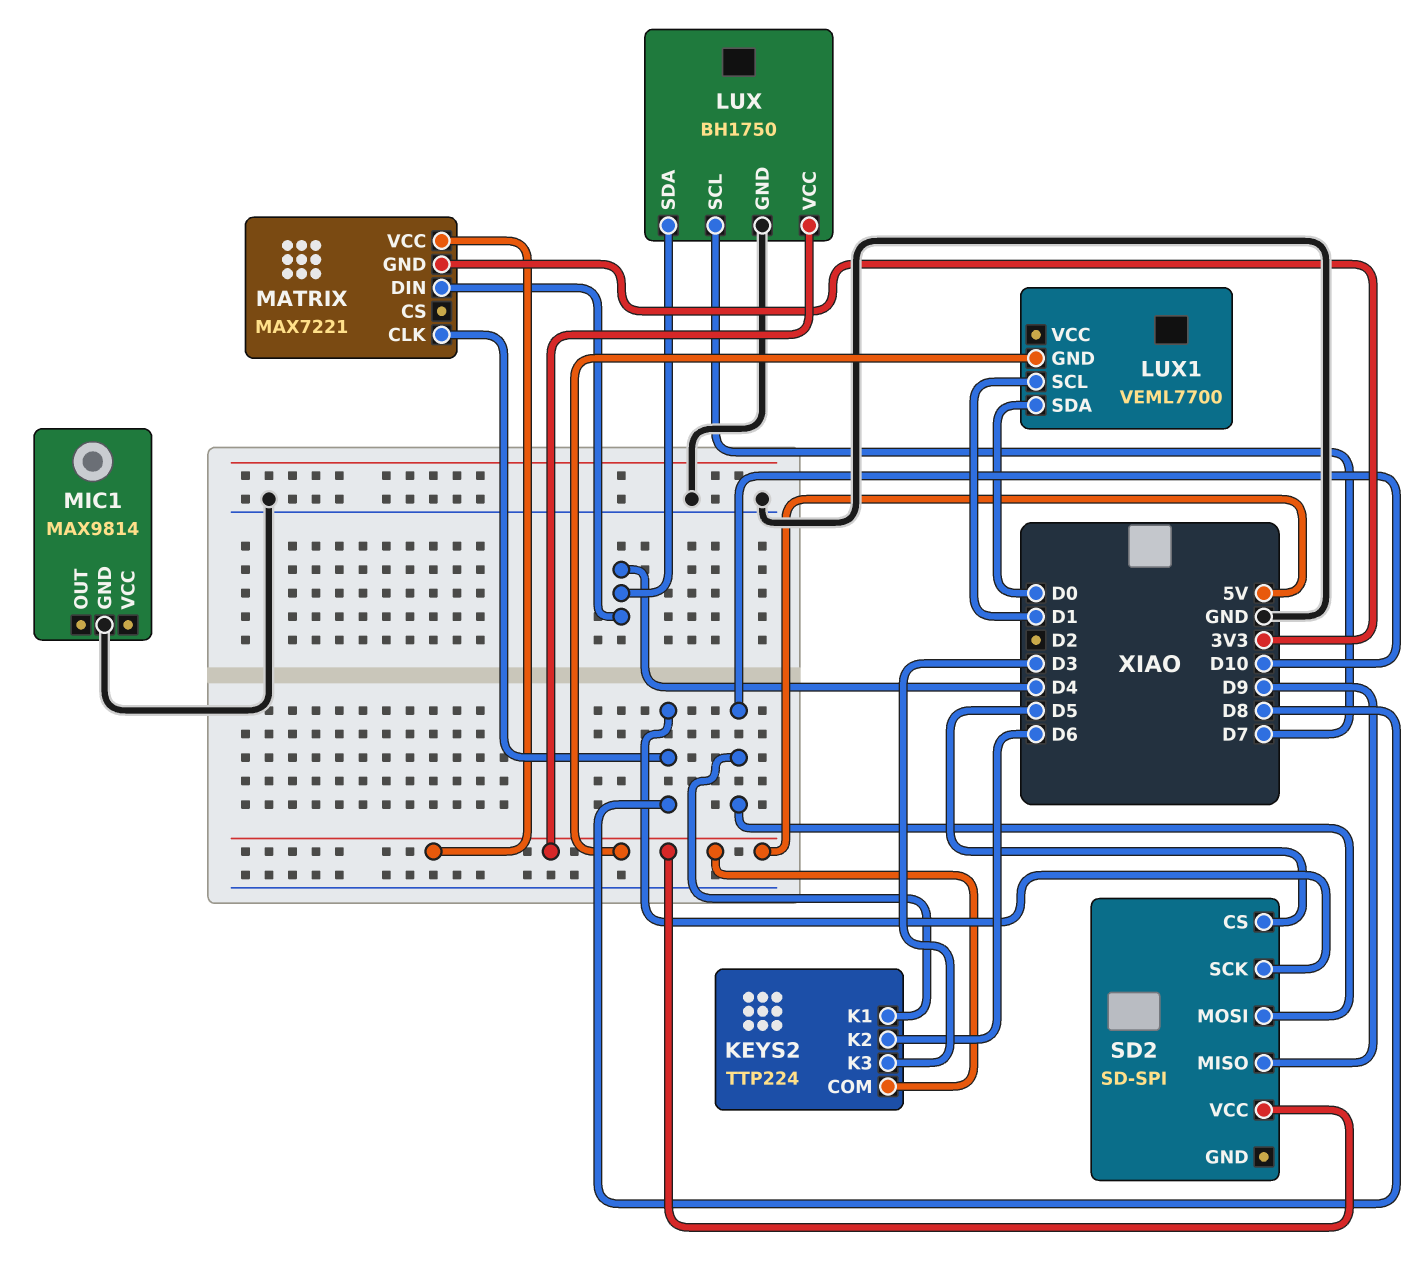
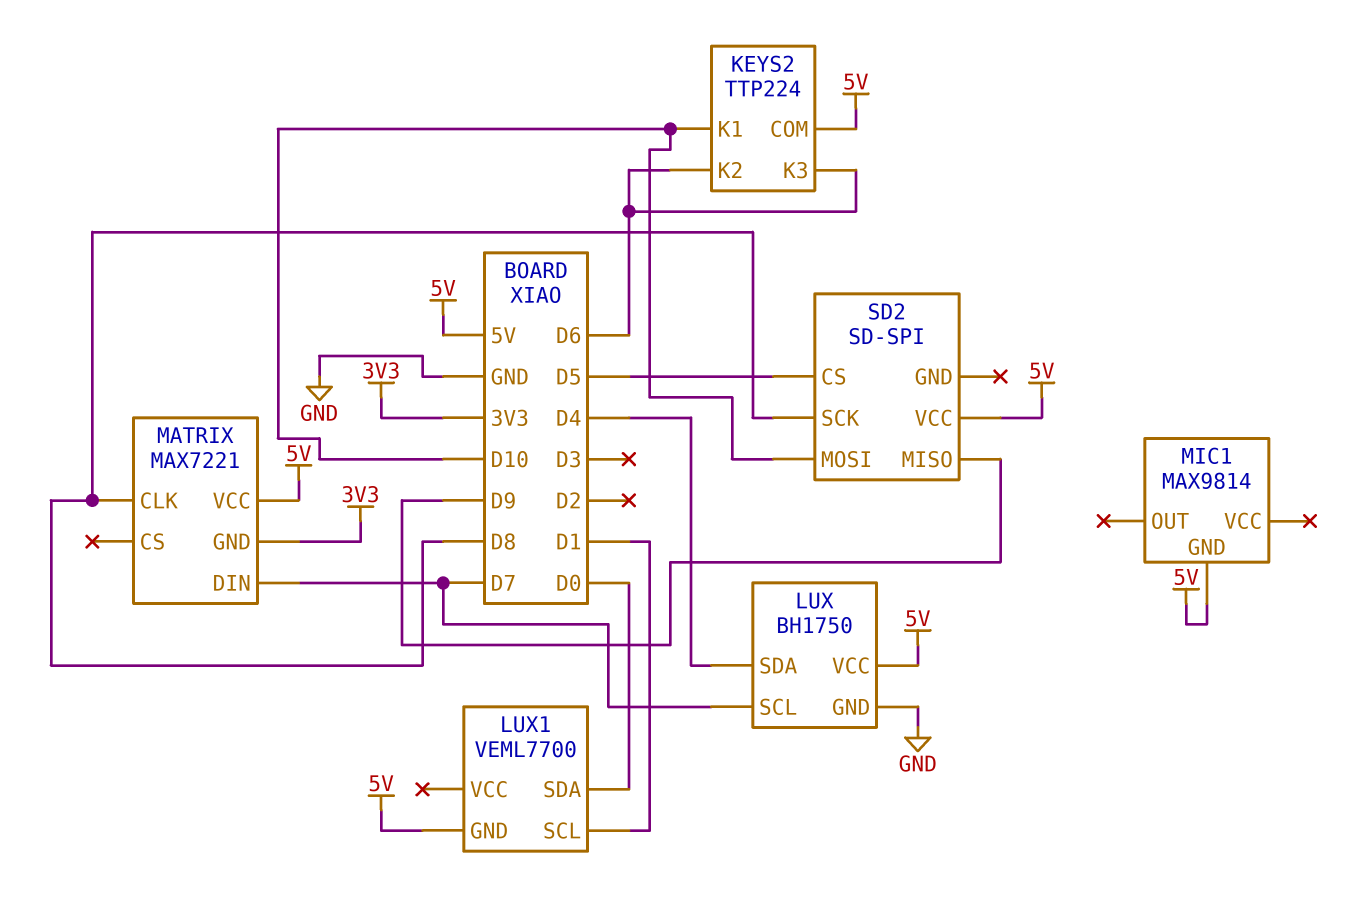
KEYS2 pin K3: D3 -> D6
MATRIX pin DIN: D4 -> D7
MIC1 pin GND: GND -> 5V

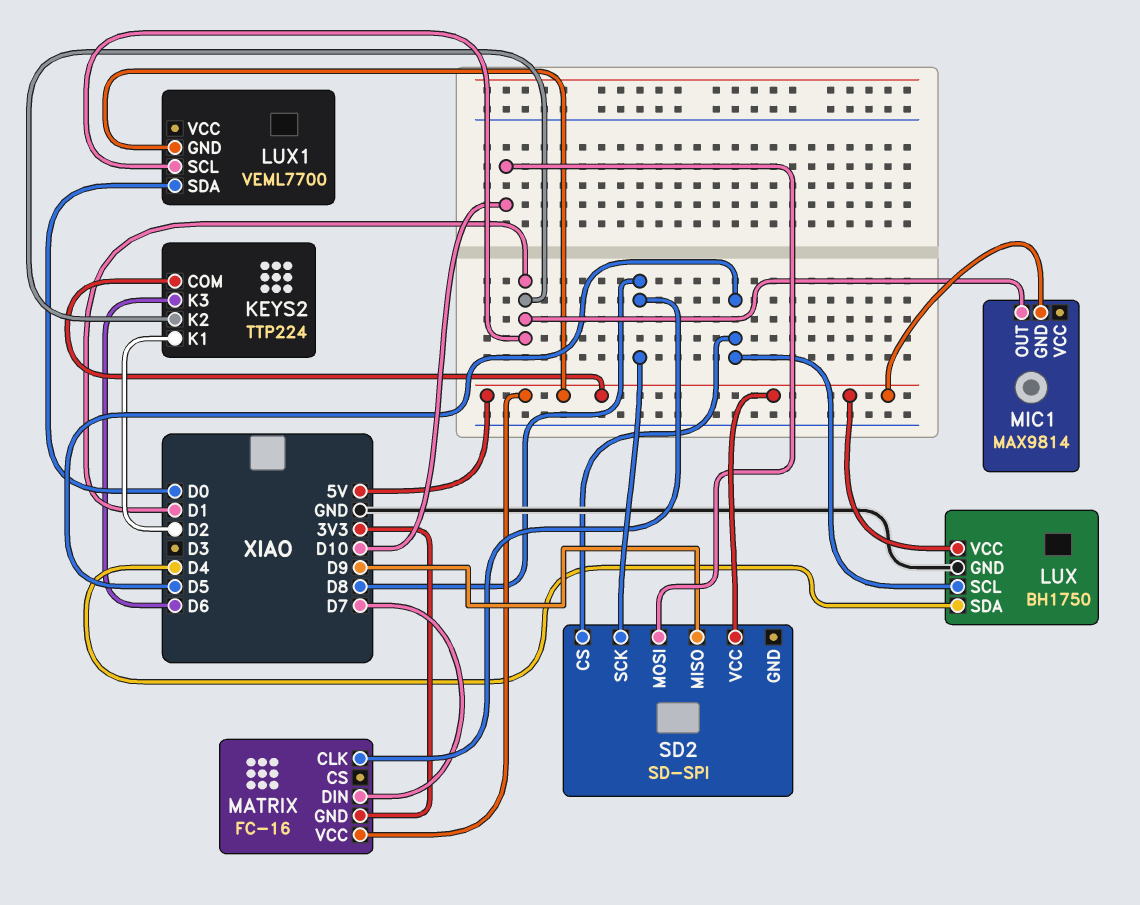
KEYS2 pin K1: D10 -> D2
KEYS2 pin K2: D6 -> D1
LUX pin SCL: D7 -> D5
MATRIX: MAX7221 -> FC-16
MIC1 pin OUT: none -> D1

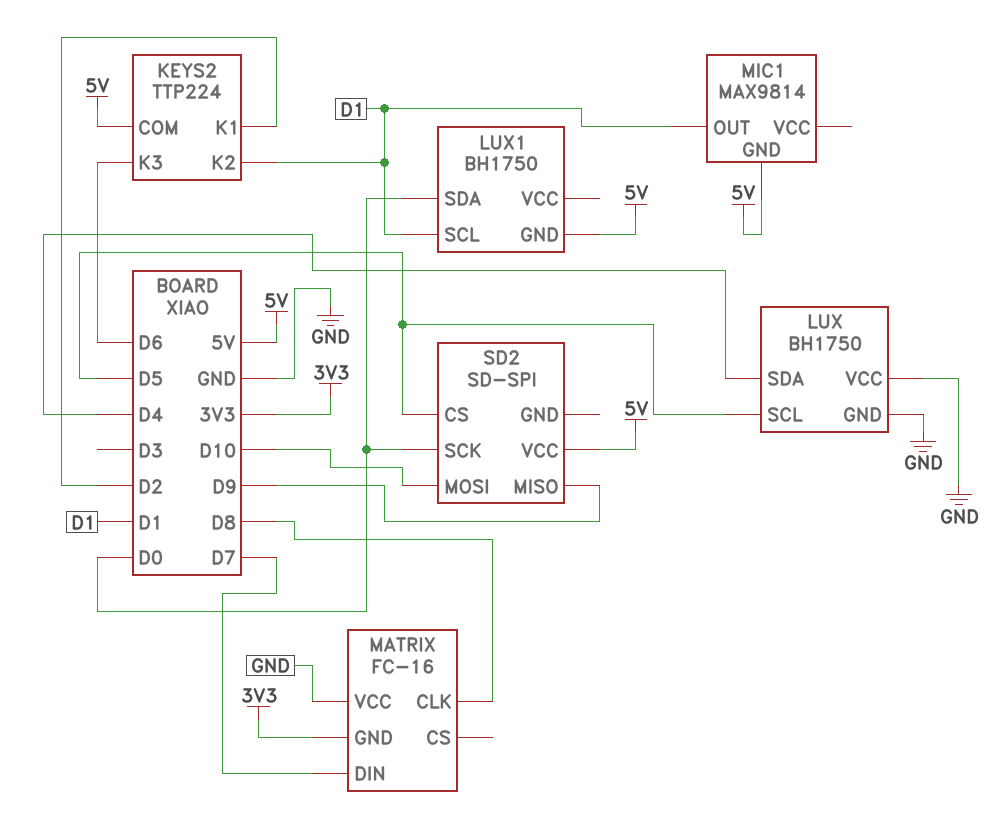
LUX pin VCC: 5V -> GND
LUX1: VEML7700 -> BH1750
MATRIX pin VCC: 5V -> GND
SD2 pin SCK: D8 -> D0

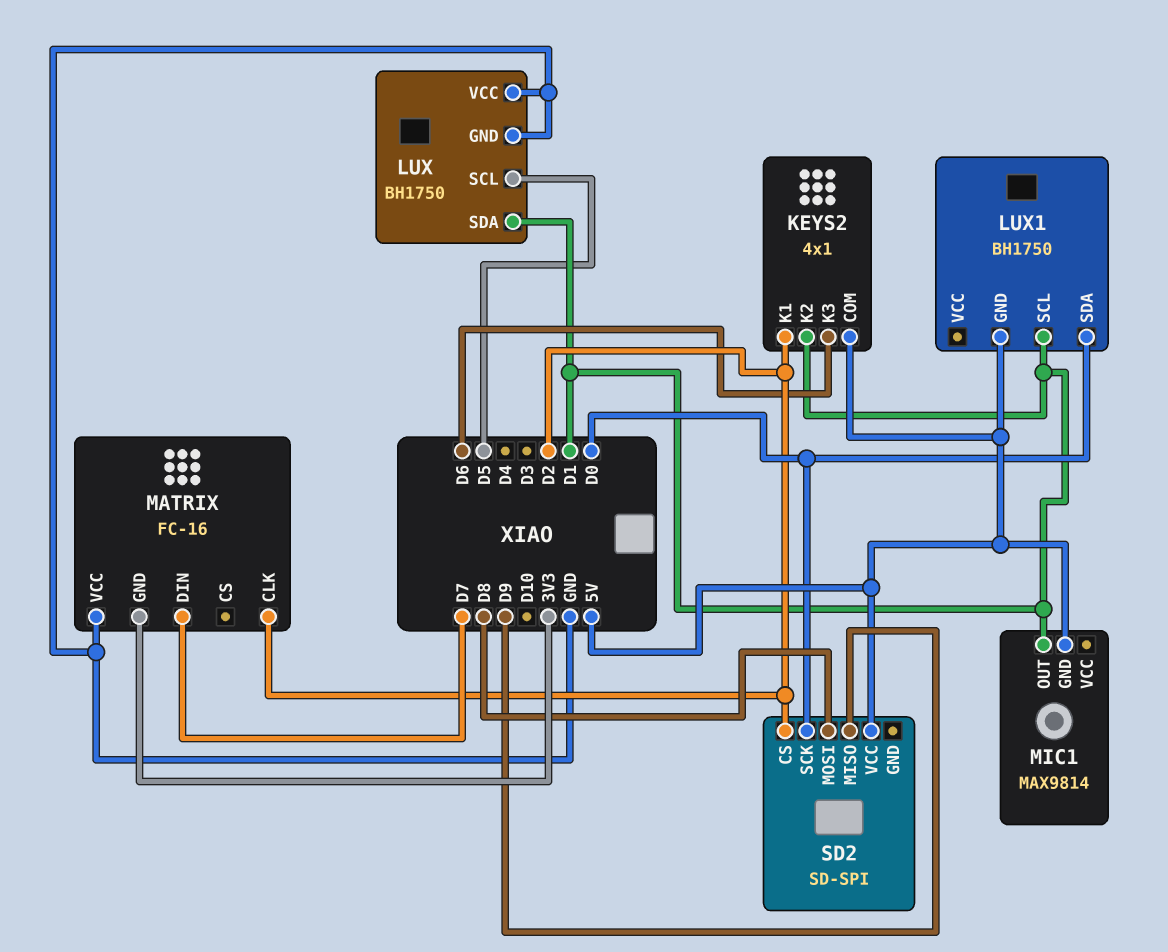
KEYS2: TTP224 -> 4x1
LUX pin SDA: D4 -> D1
MATRIX pin CLK: D8 -> D2
SD2 pin CS: D5 -> D2
SD2 pin MOSI: D10 -> D8

